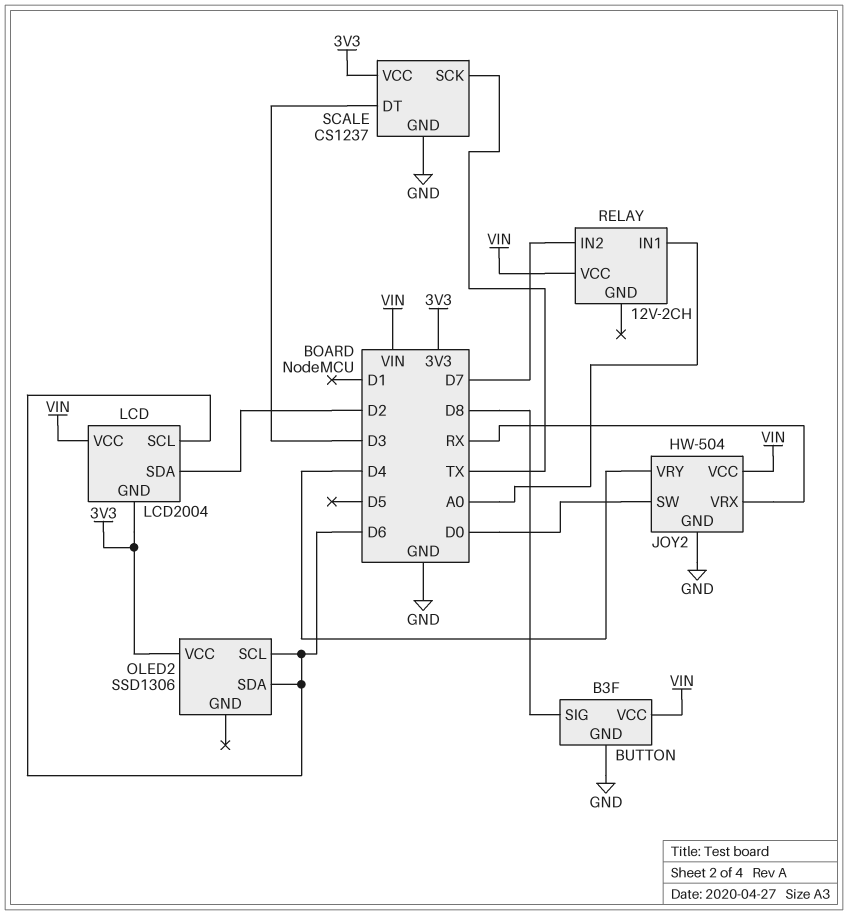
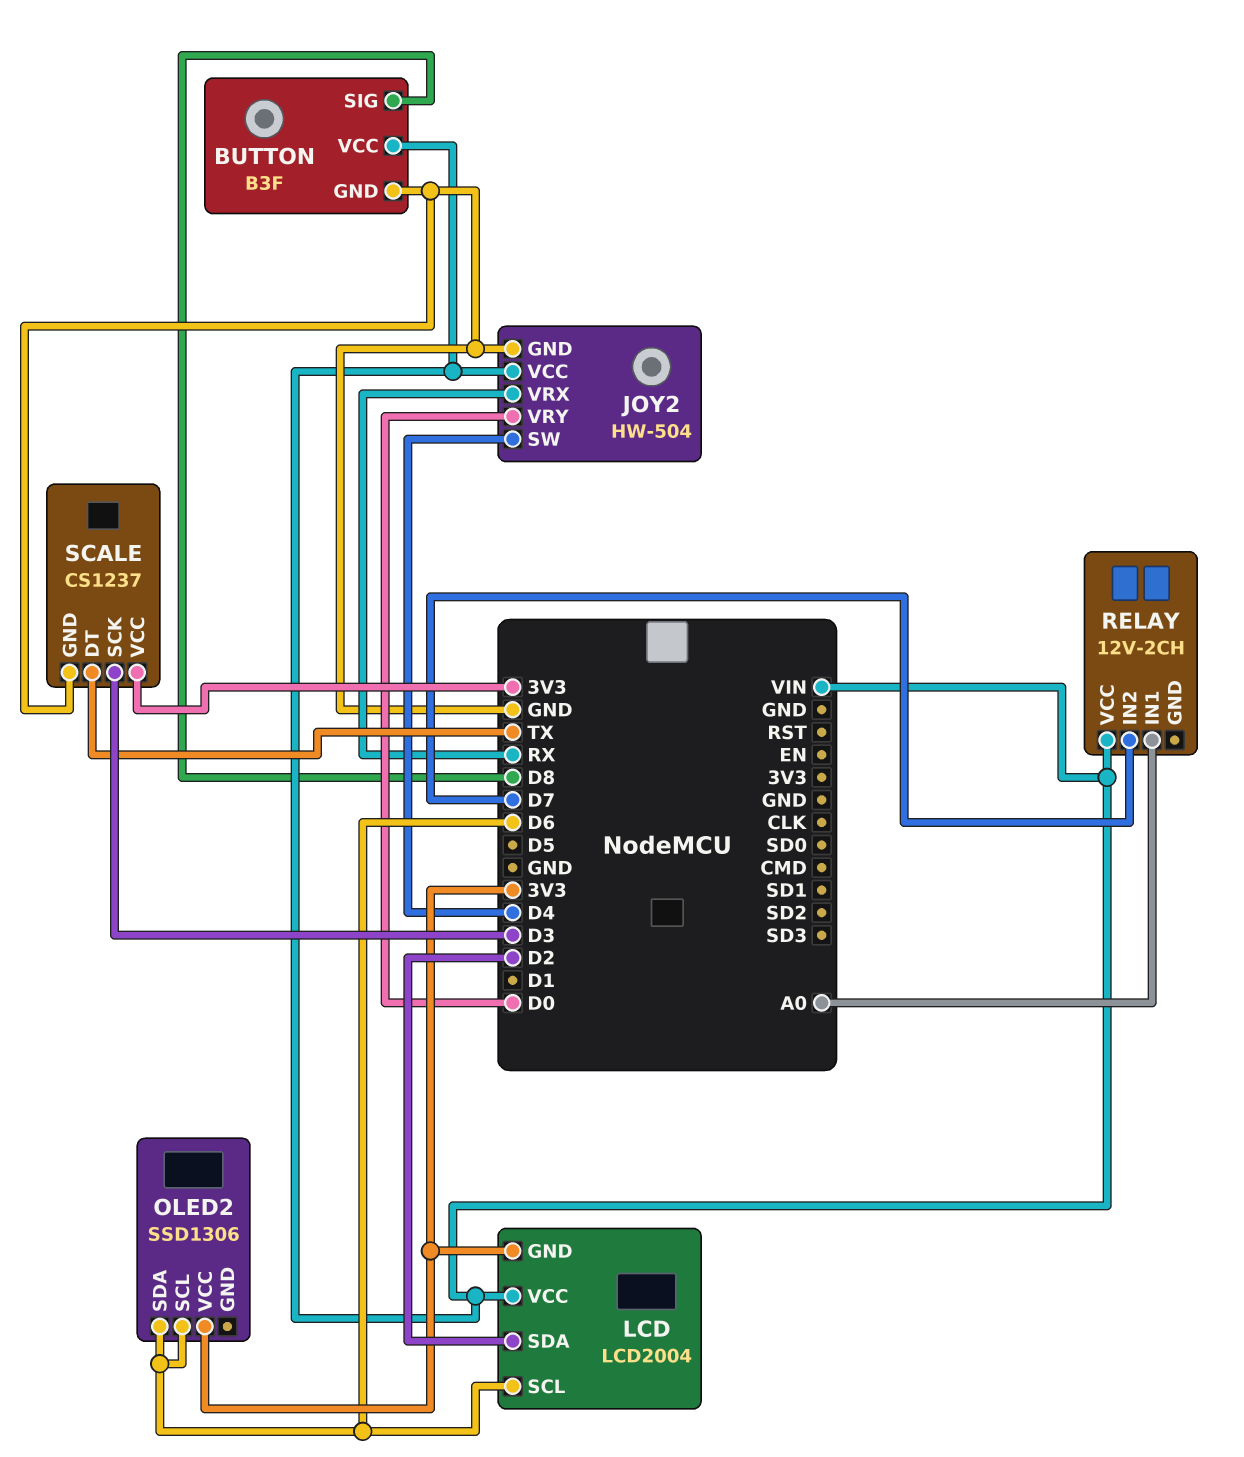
JOY2 pin SW: D0 -> D4
JOY2 pin VRY: D4 -> D0
SCALE pin DT: D3 -> TX
SCALE pin SCK: TX -> D3

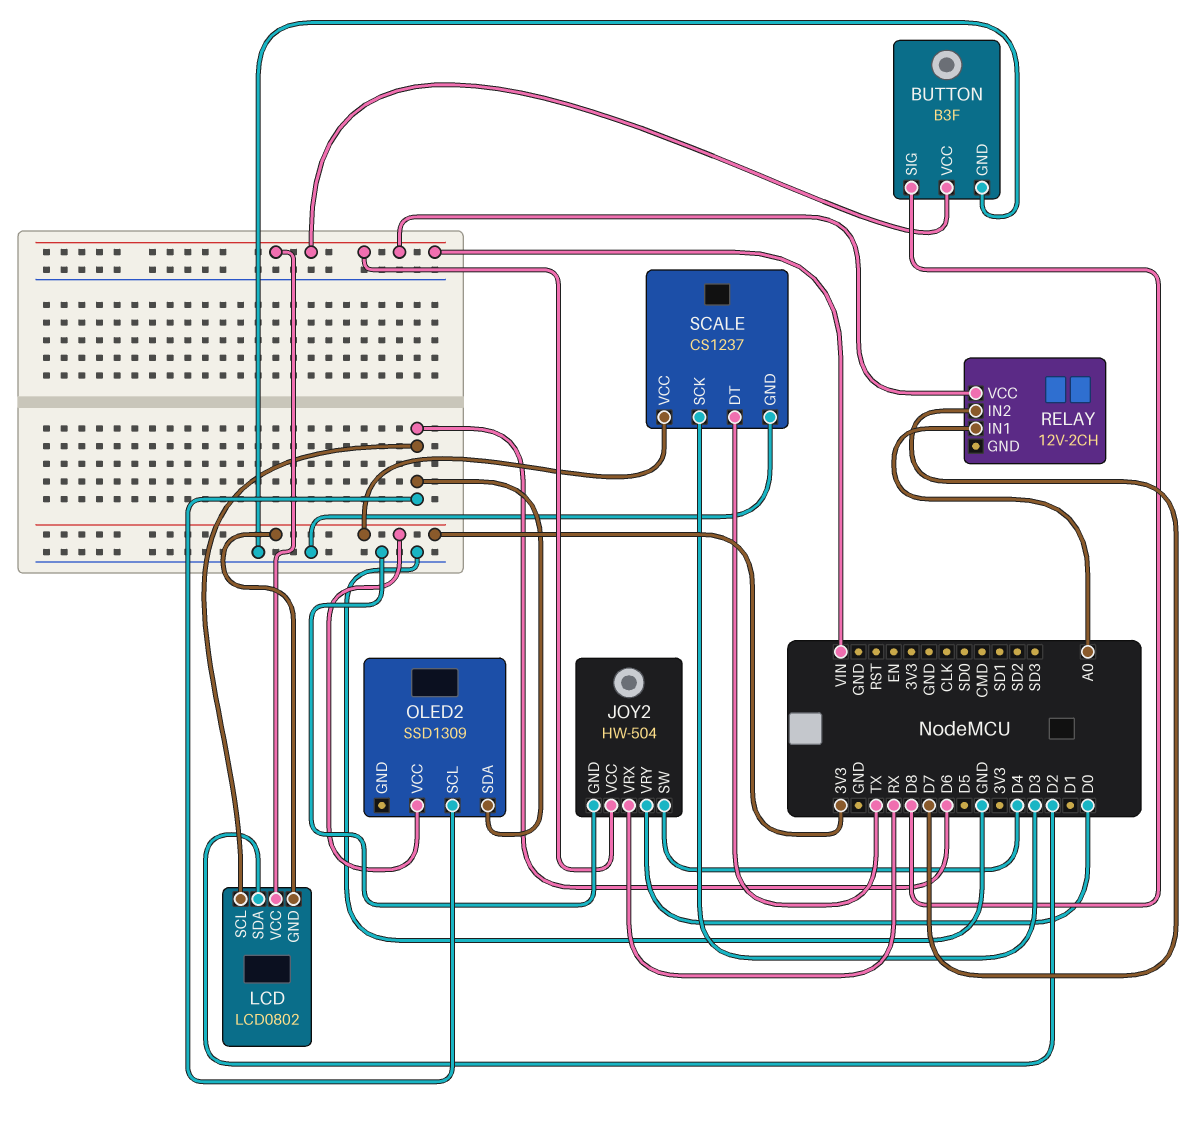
LCD: LCD2004 -> LCD0802
OLED2: SSD1306 -> SSD1309

